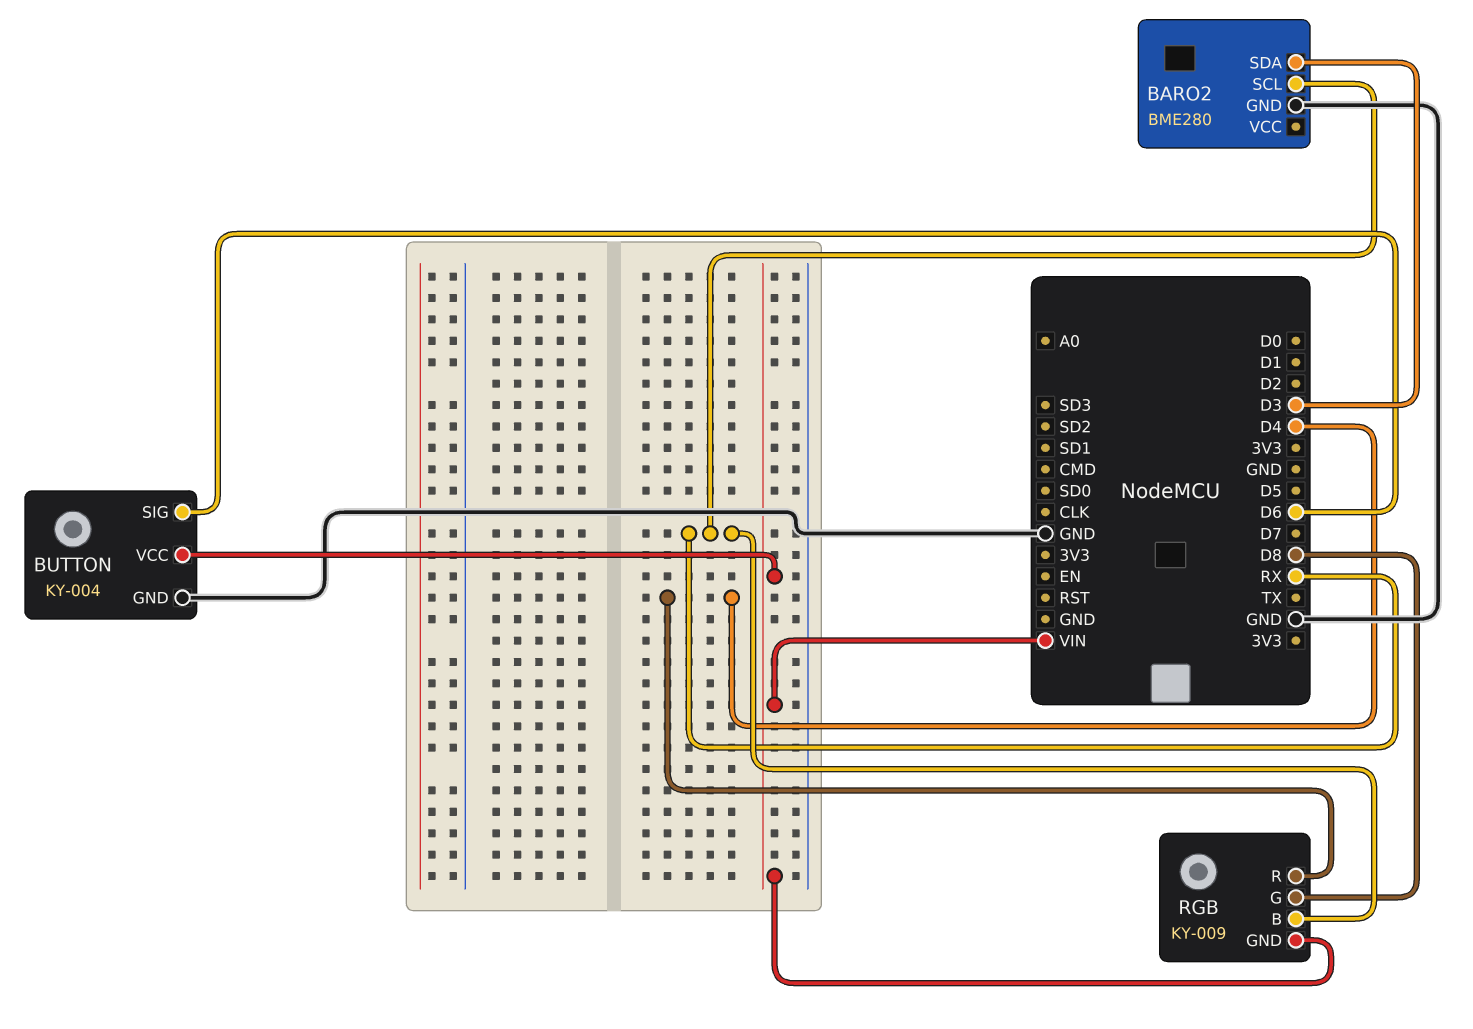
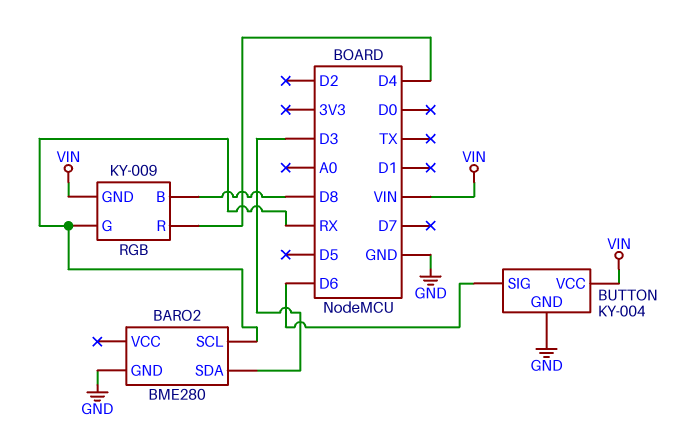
RGB pin B: RX -> D8
RGB pin G: D8 -> RX

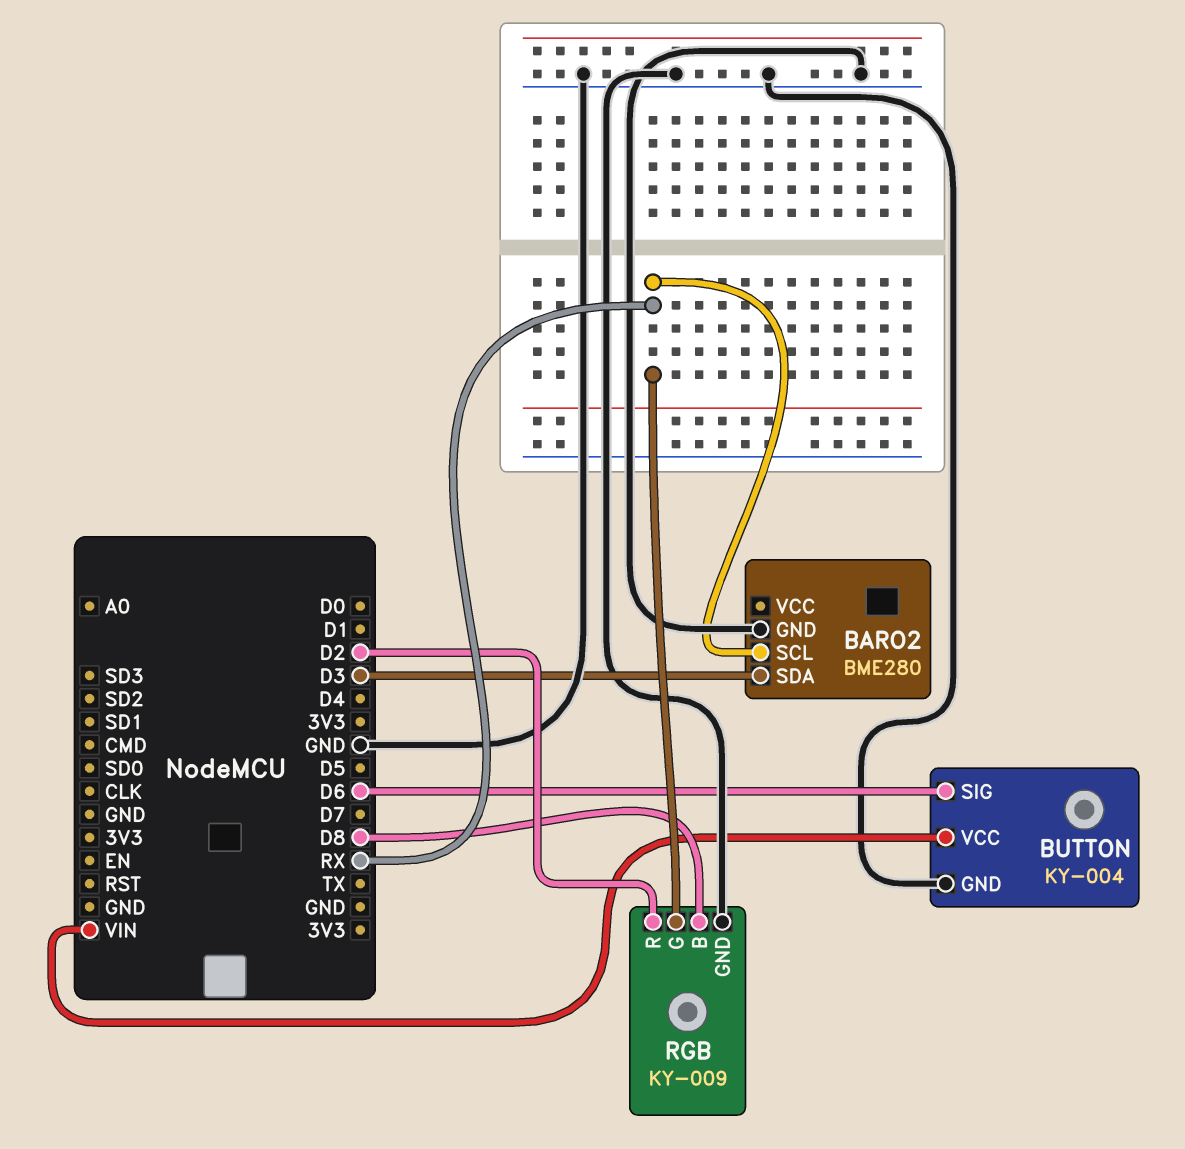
RGB pin GND: VIN -> GND
RGB pin R: D4 -> D2

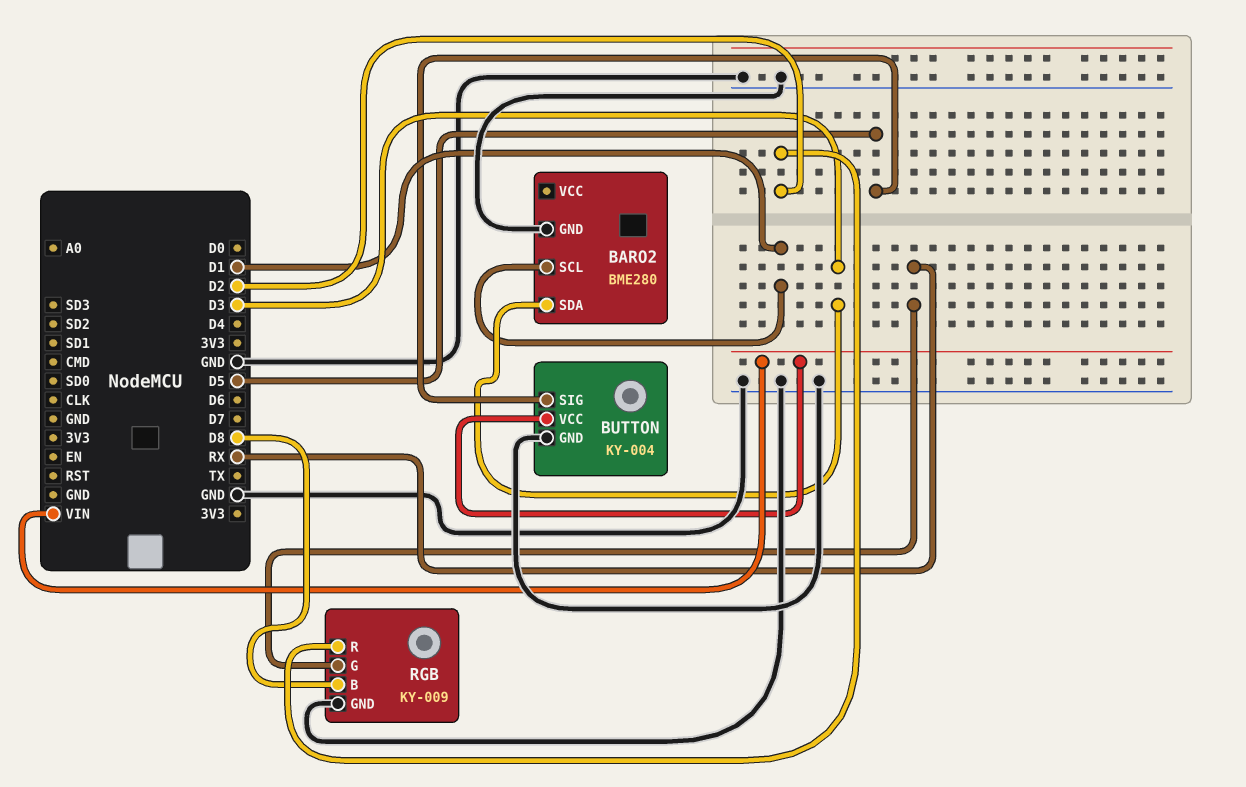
BARO2 pin SCL: RX -> D1
BUTTON pin SIG: D6 -> D5

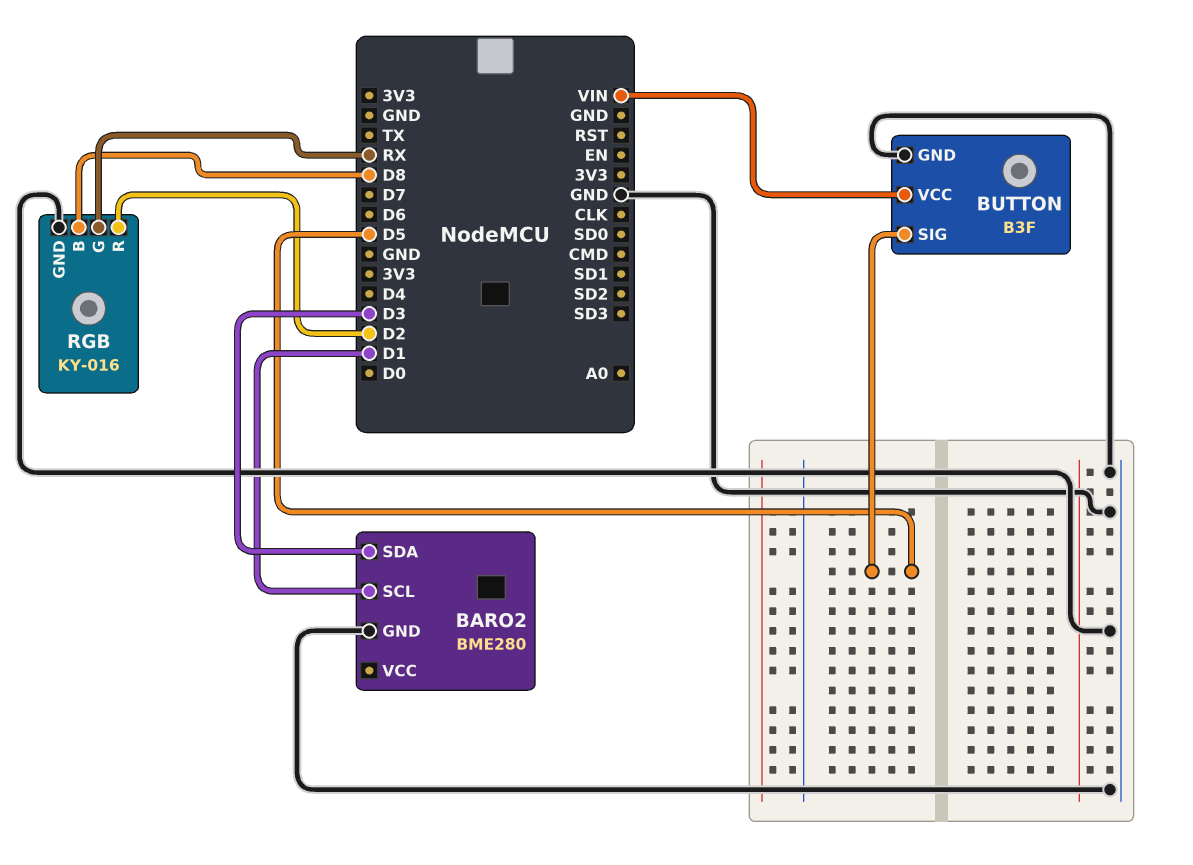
BUTTON: KY-004 -> B3F
RGB: KY-009 -> KY-016

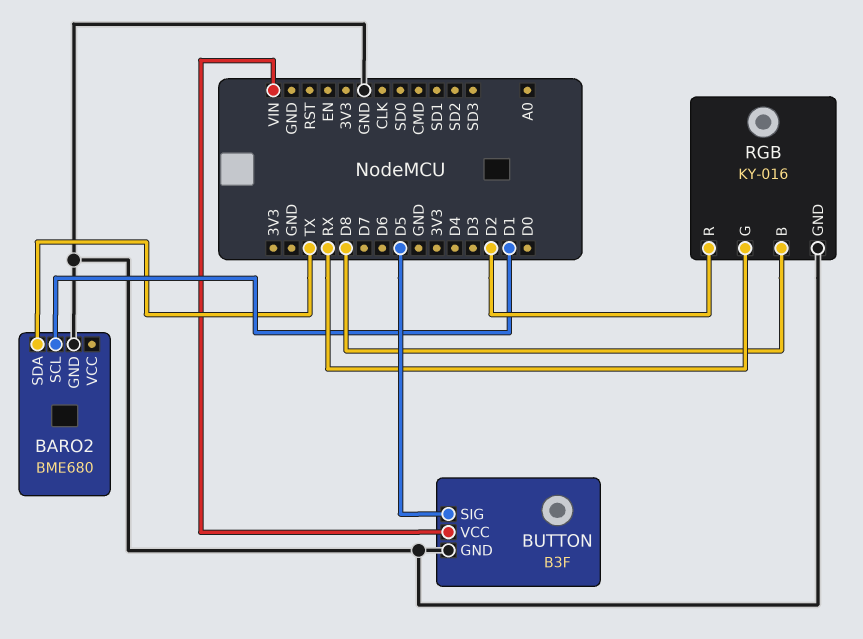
BARO2: BME280 -> BME680
BARO2 pin SDA: D3 -> TX

